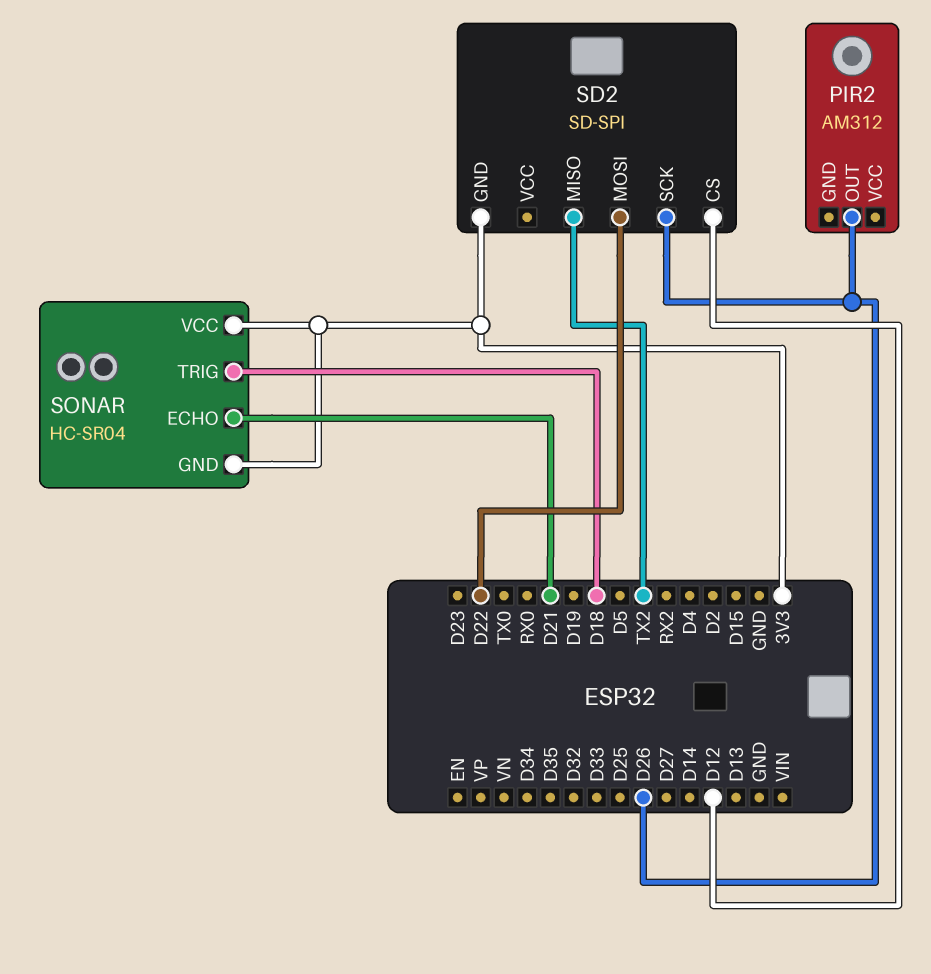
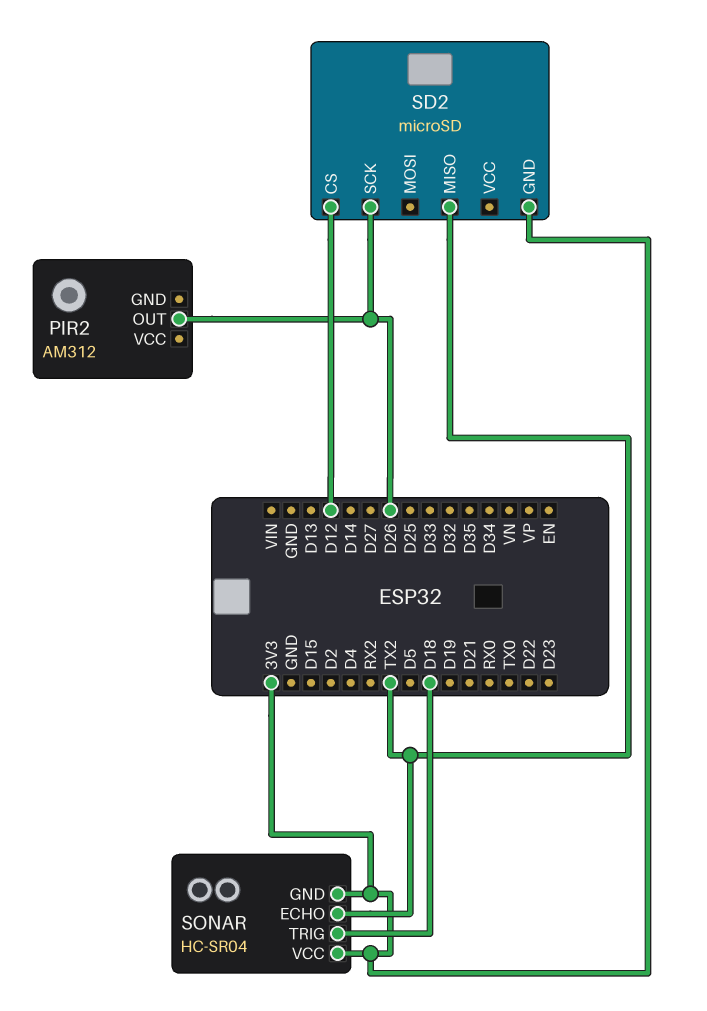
SD2: SD-SPI -> microSD
SD2 pin MOSI: D22 -> none
SONAR pin ECHO: D21 -> TX2

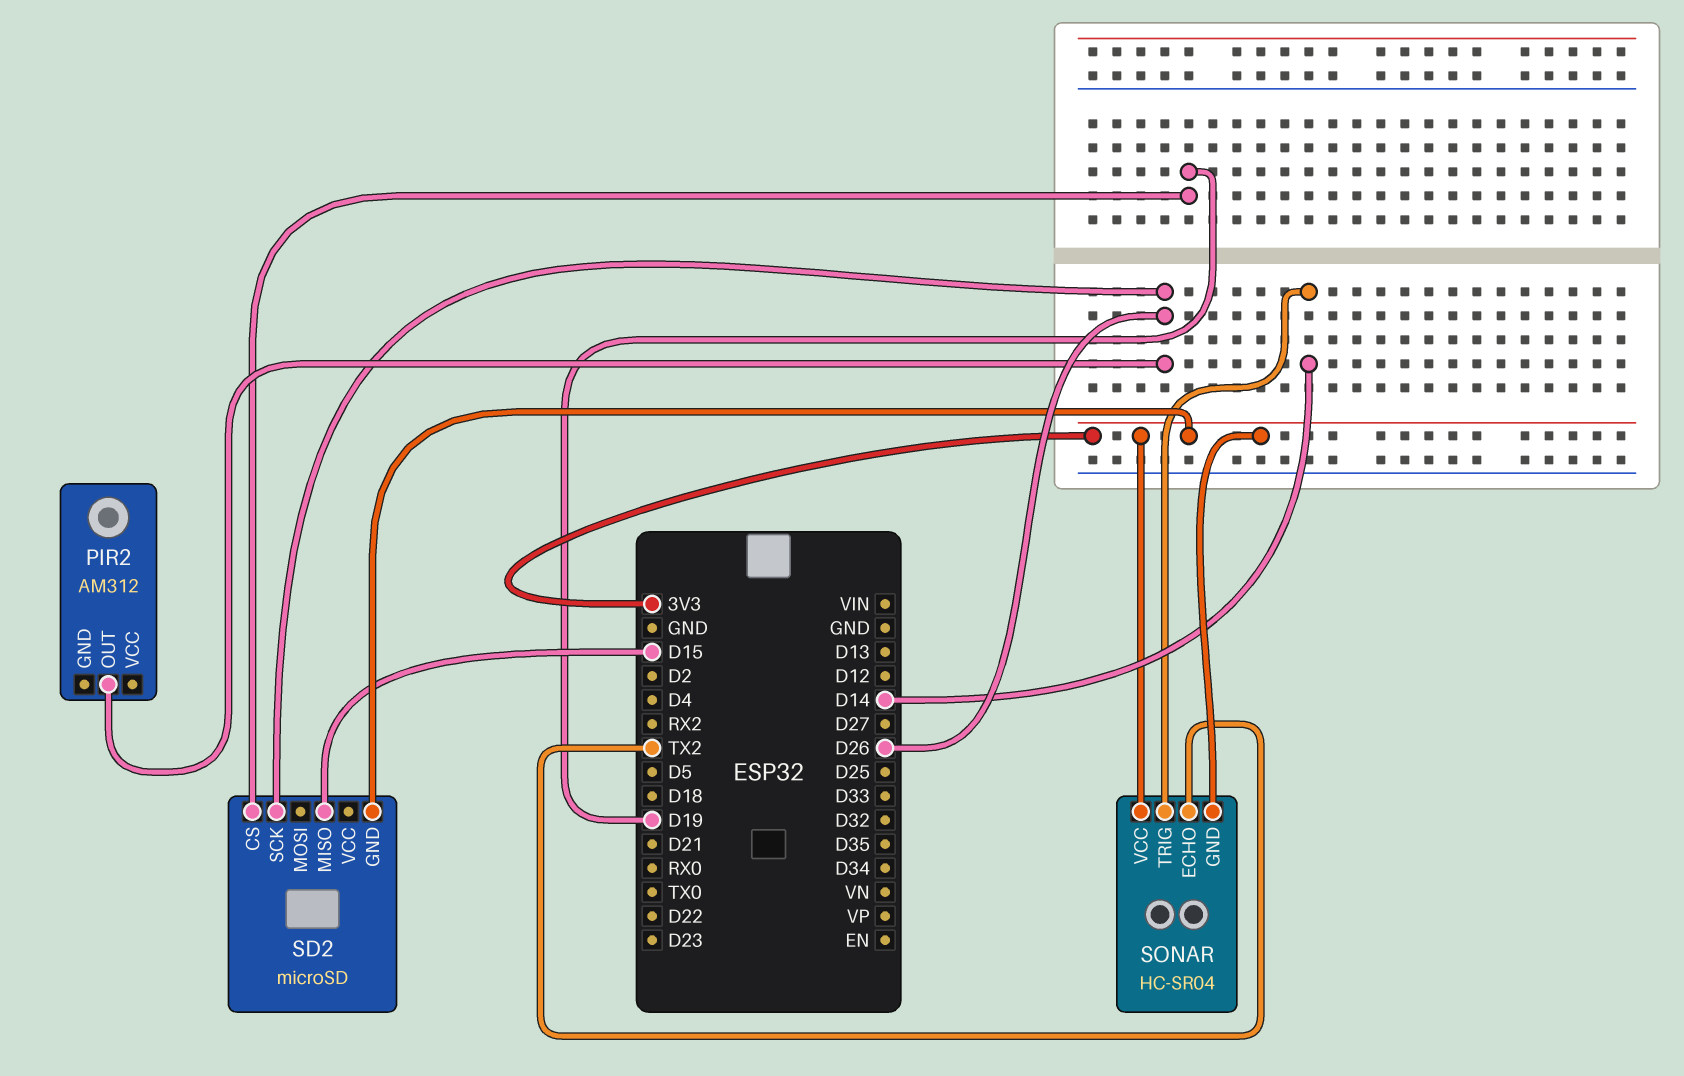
SD2 pin CS: D12 -> D19
SD2 pin MISO: TX2 -> D15
SONAR pin TRIG: D18 -> D14

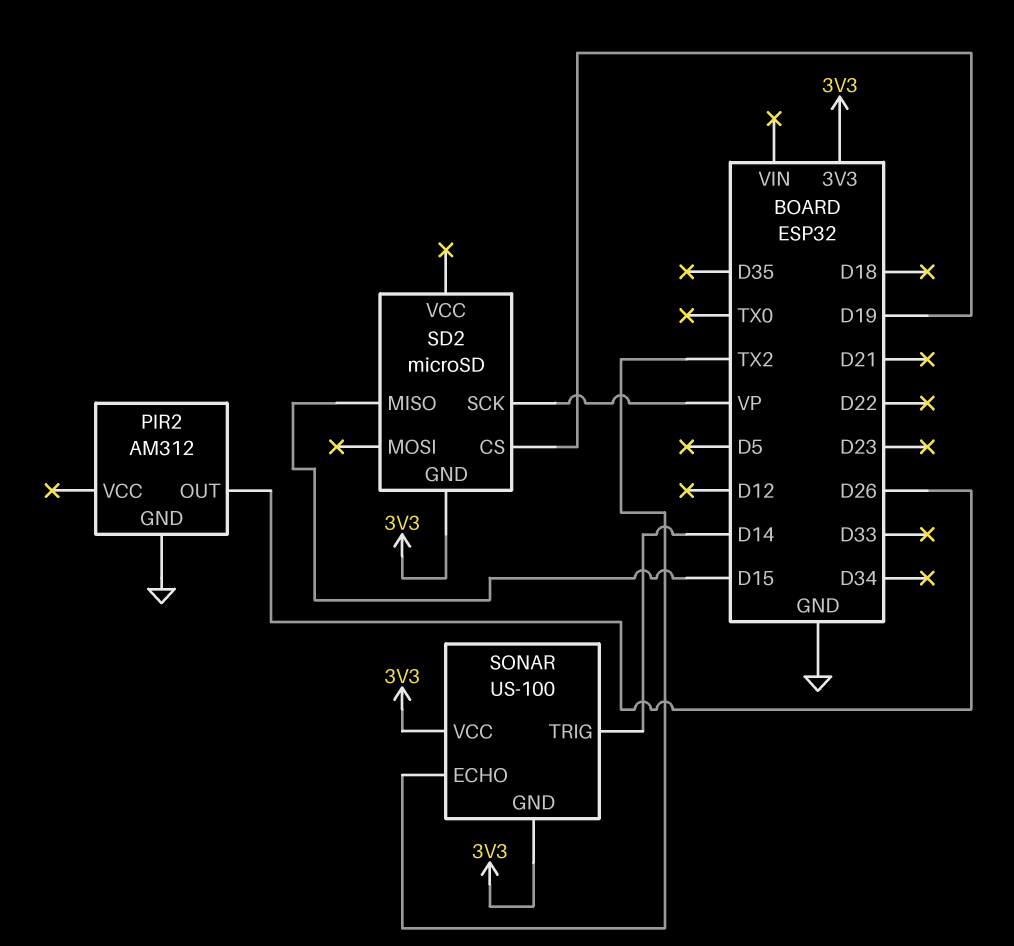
PIR2 pin GND: none -> GND
SD2 pin SCK: D26 -> VP
SONAR: HC-SR04 -> US-100

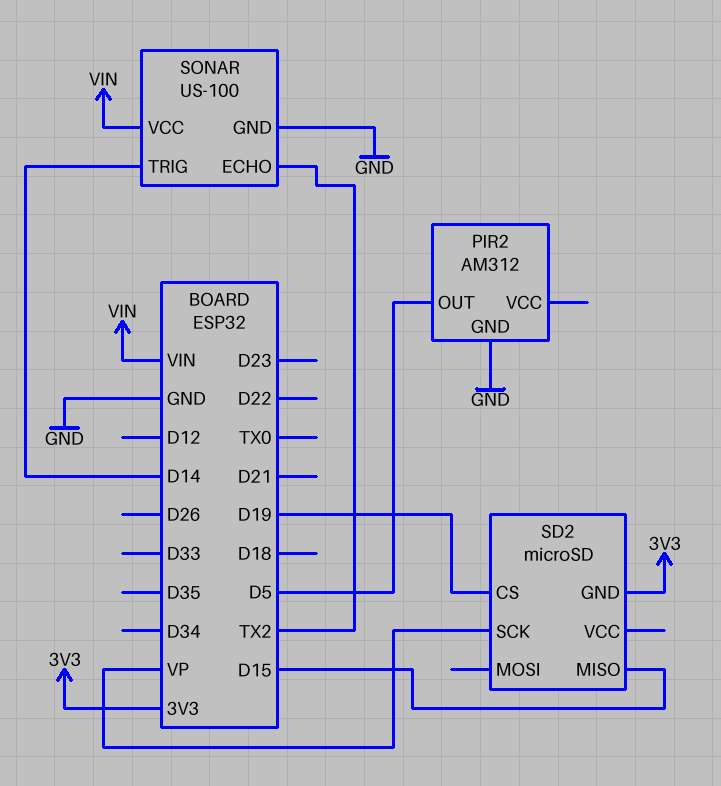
PIR2 pin OUT: D26 -> D5
SONAR pin GND: 3V3 -> GND
SONAR pin VCC: 3V3 -> VIN

